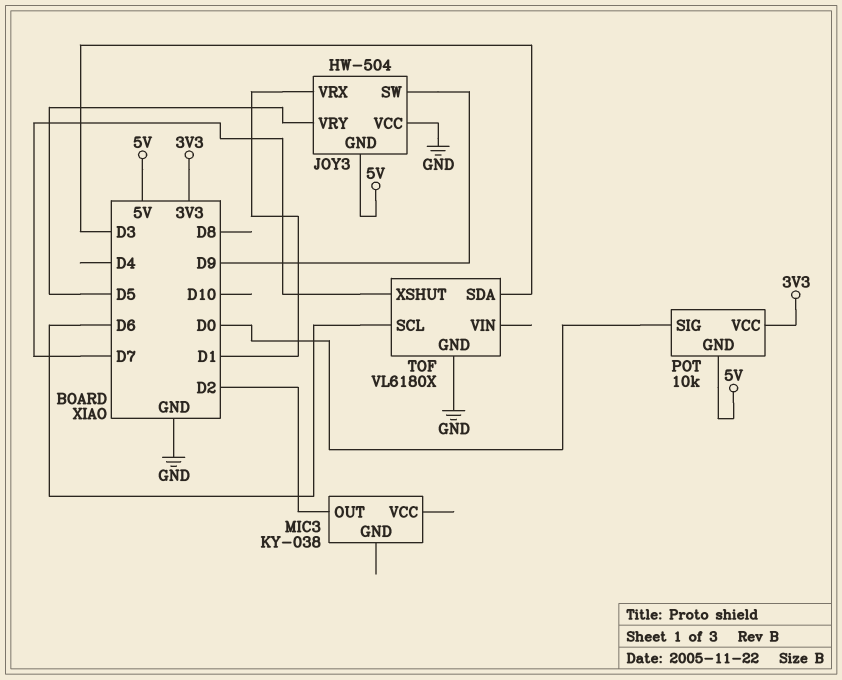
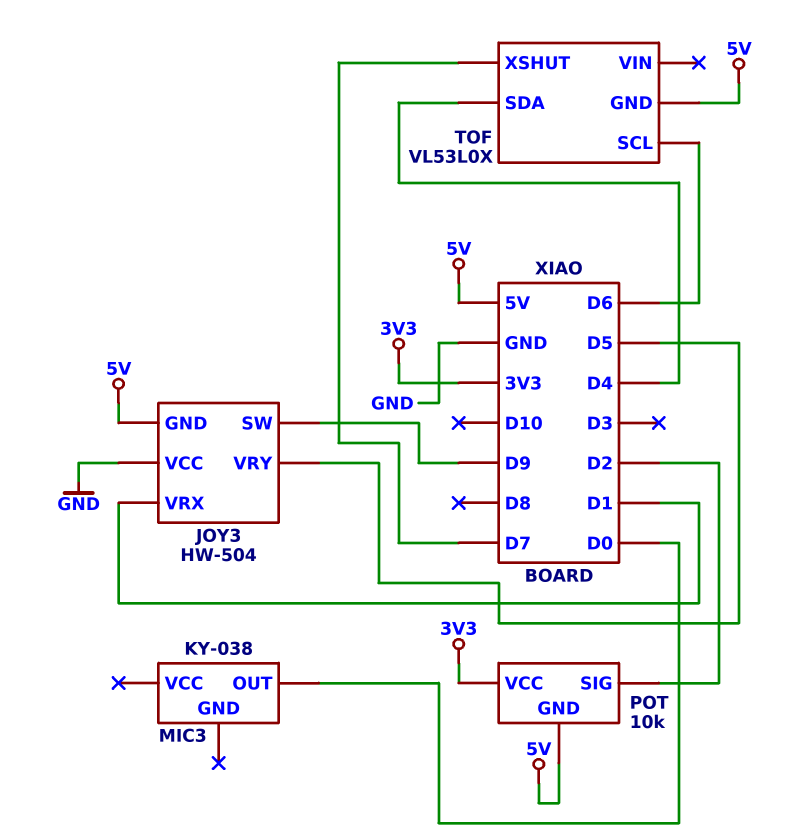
MIC3 pin OUT: D2 -> D0
POT pin SIG: D0 -> D2
TOF: VL6180X -> VL53L0X
TOF pin GND: GND -> 5V
TOF pin SDA: D3 -> D4

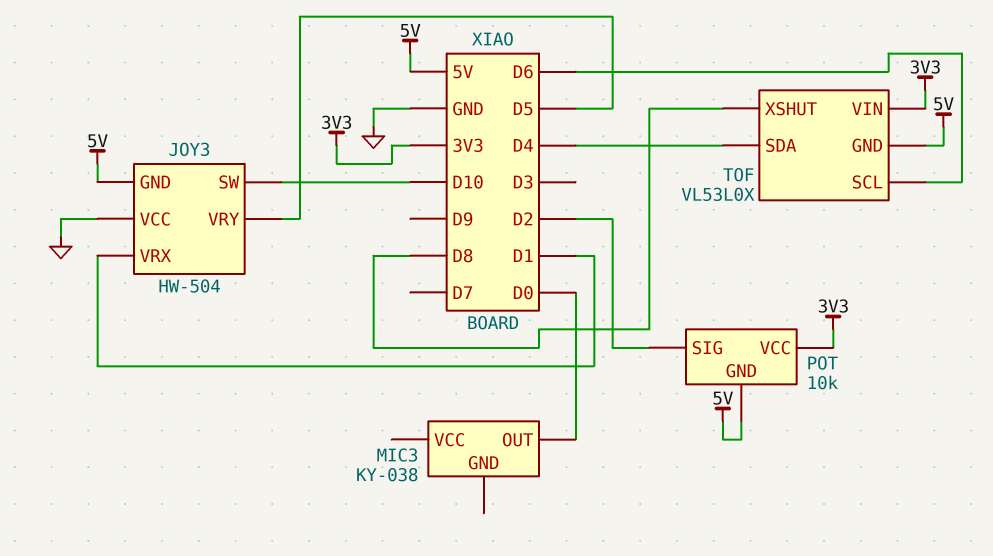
JOY3 pin SW: D9 -> D10
TOF pin VIN: none -> 3V3
TOF pin XSHUT: D7 -> D8

